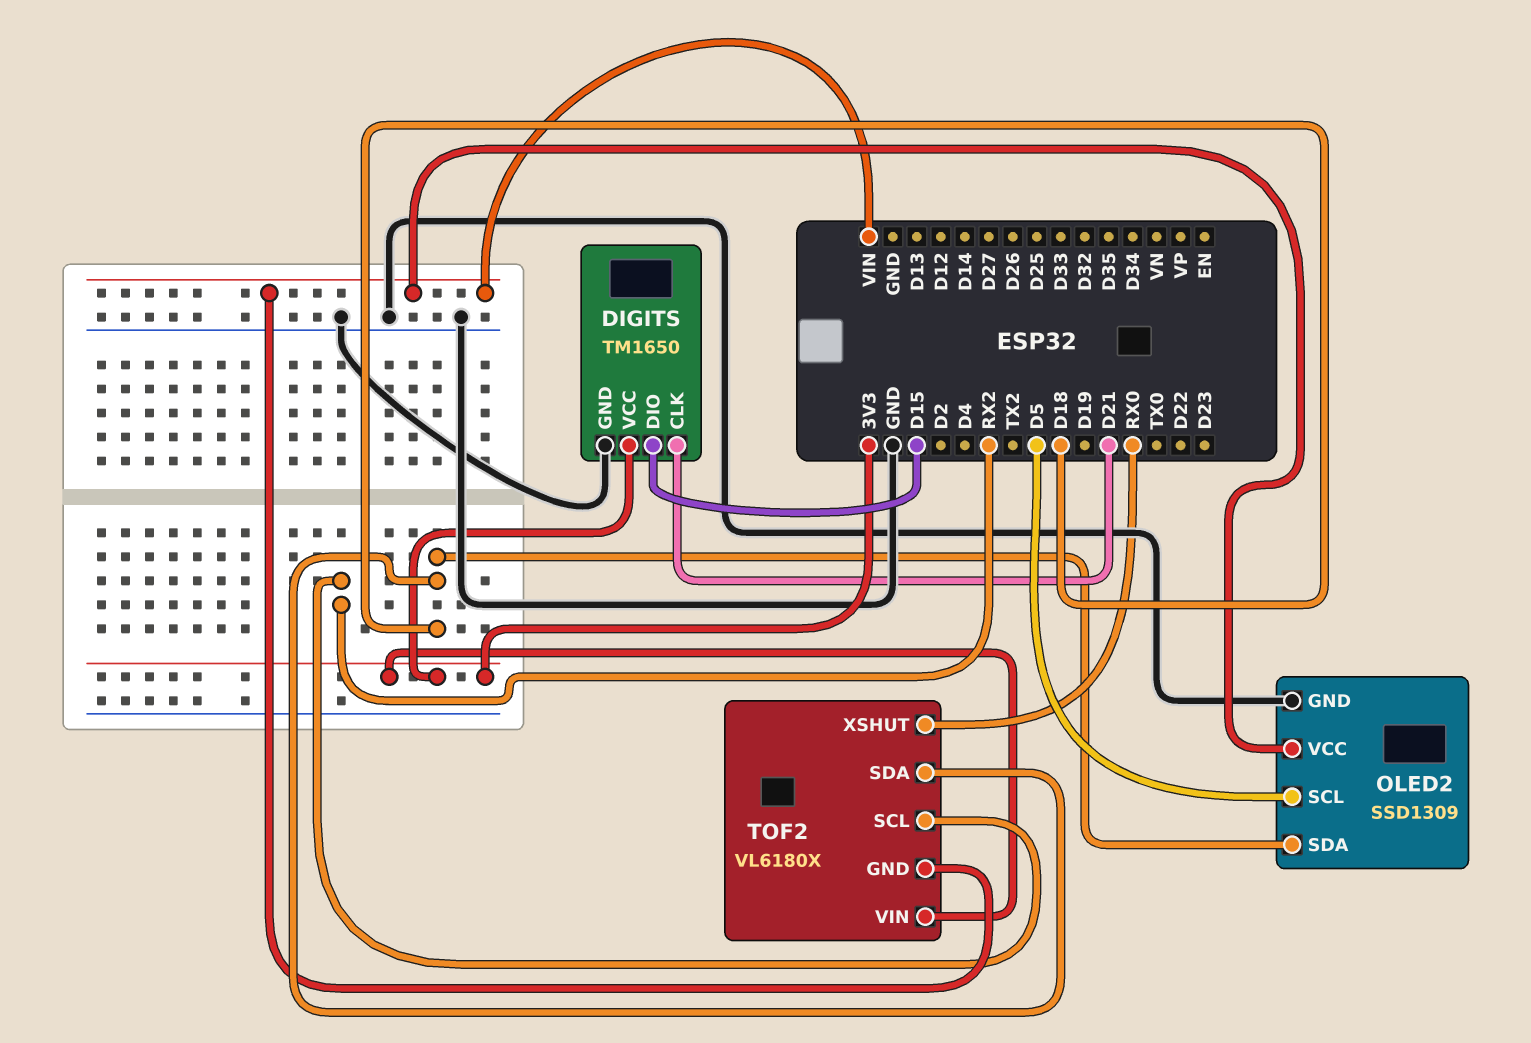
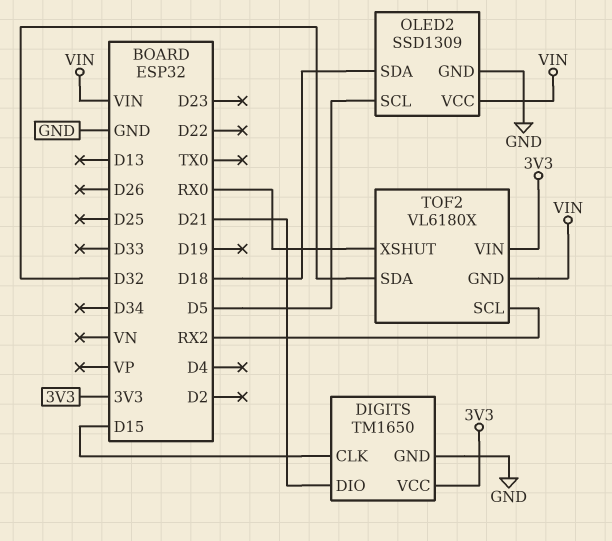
DIGITS pin CLK: D21 -> D15
DIGITS pin DIO: D15 -> D21
TOF2 pin SDA: D18 -> D32

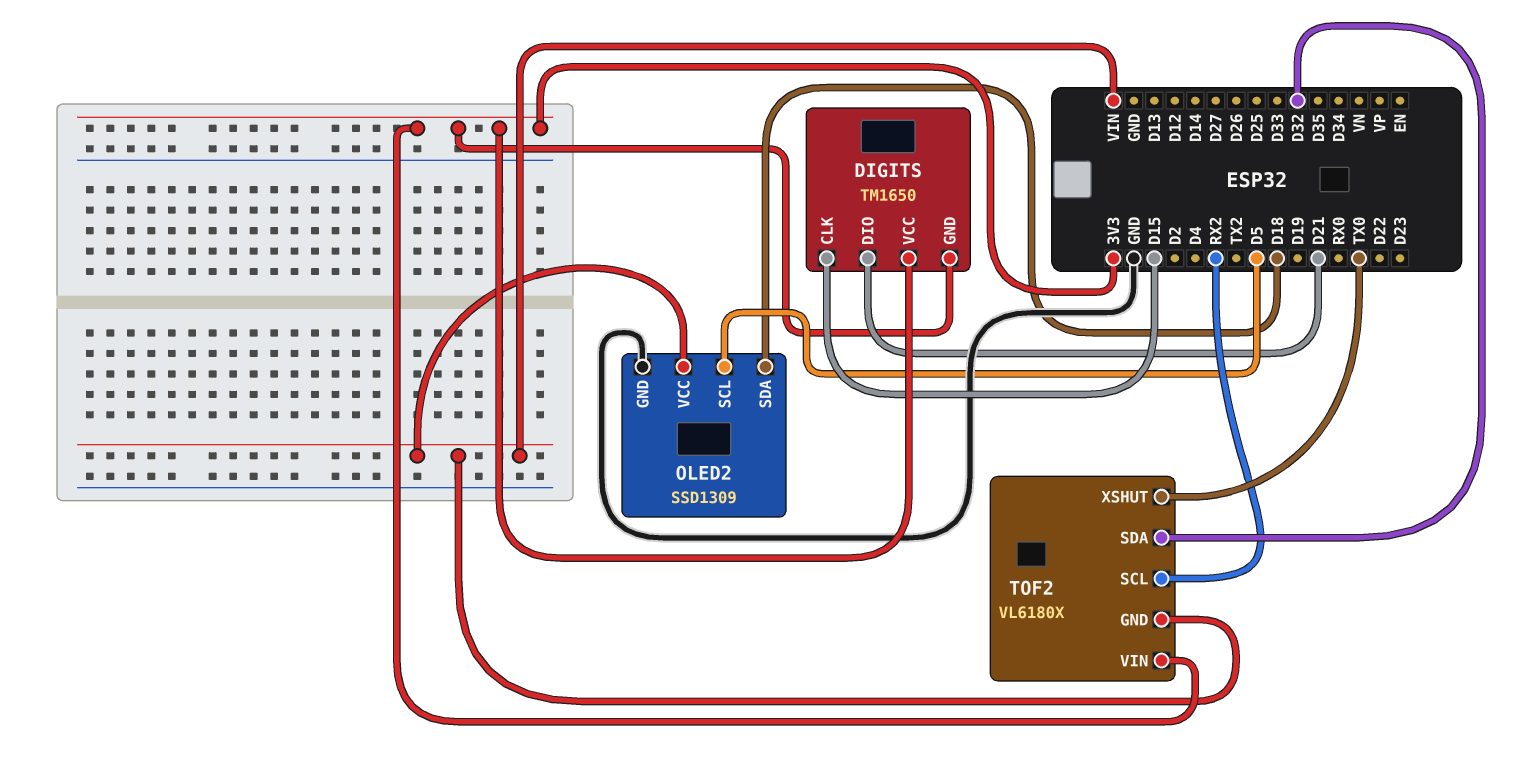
DIGITS pin GND: GND -> 3V3
TOF2 pin XSHUT: RX0 -> TX0

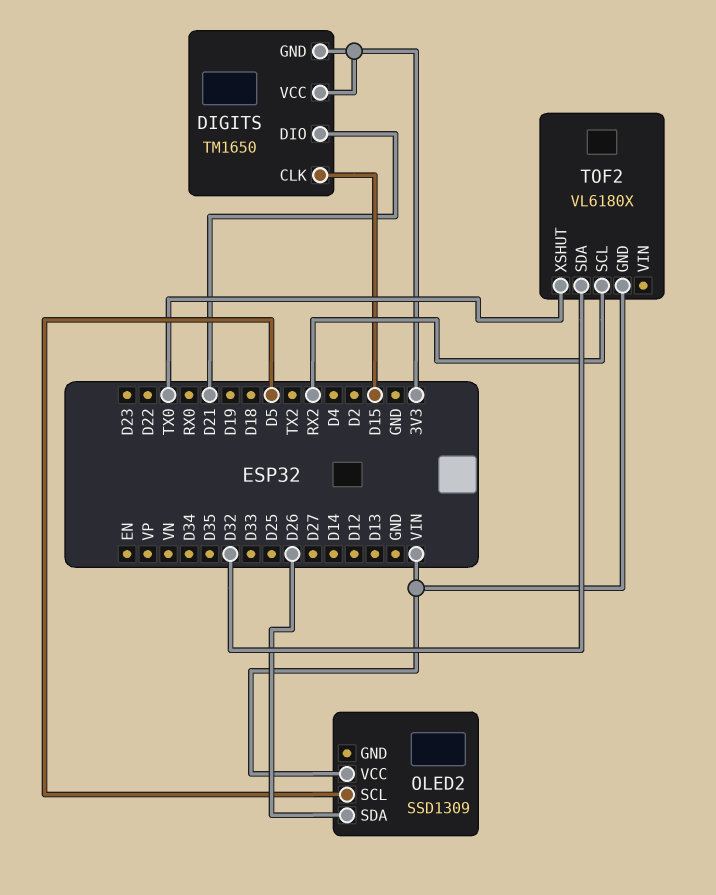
OLED2 pin GND: GND -> none
OLED2 pin SDA: D18 -> D26
TOF2 pin VIN: 3V3 -> none

